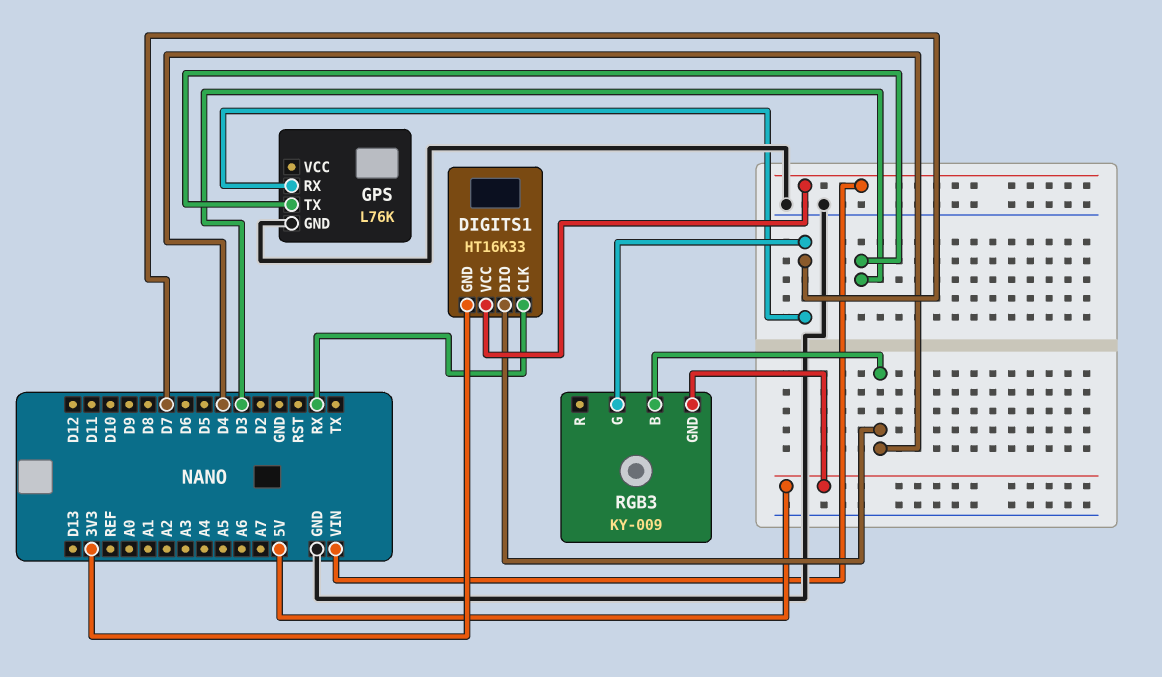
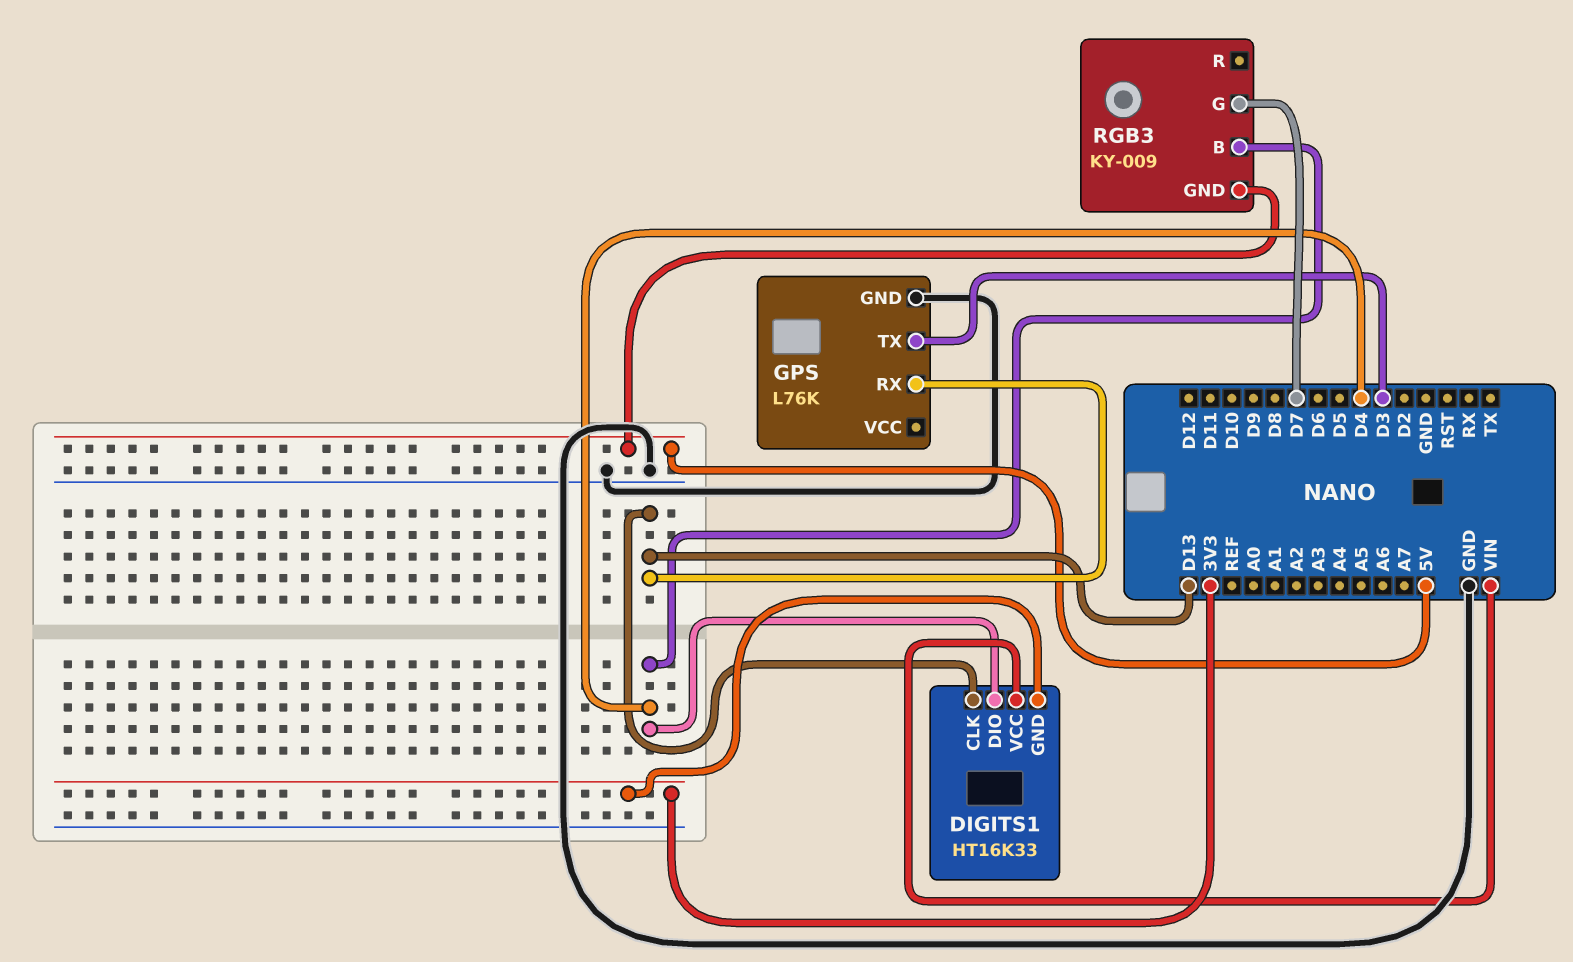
DIGITS1 pin CLK: RX -> D13
GPS pin RX: D7 -> D13

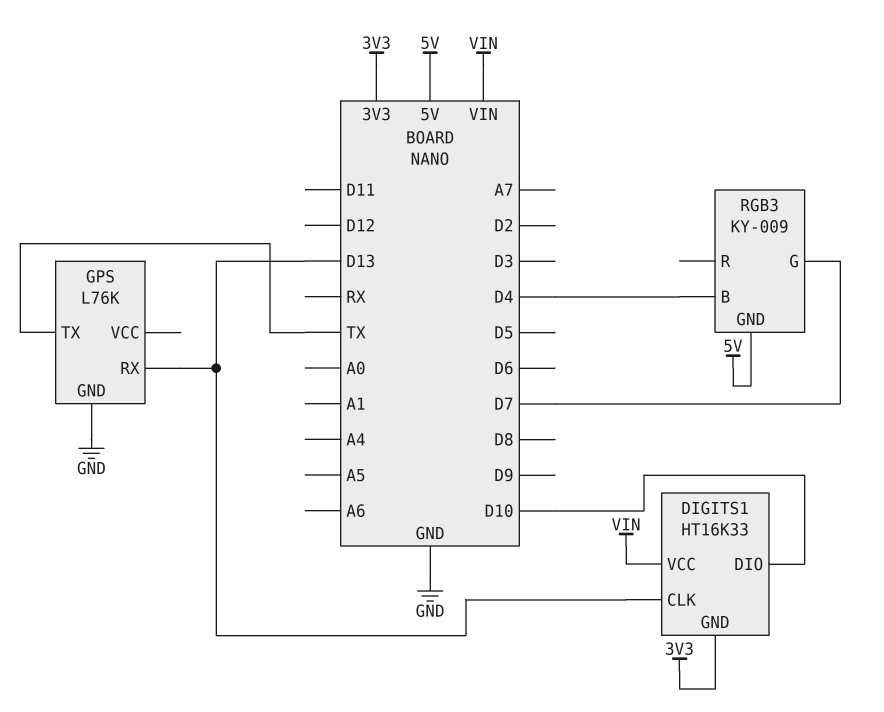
DIGITS1 pin DIO: D4 -> D10
GPS pin TX: D3 -> TX

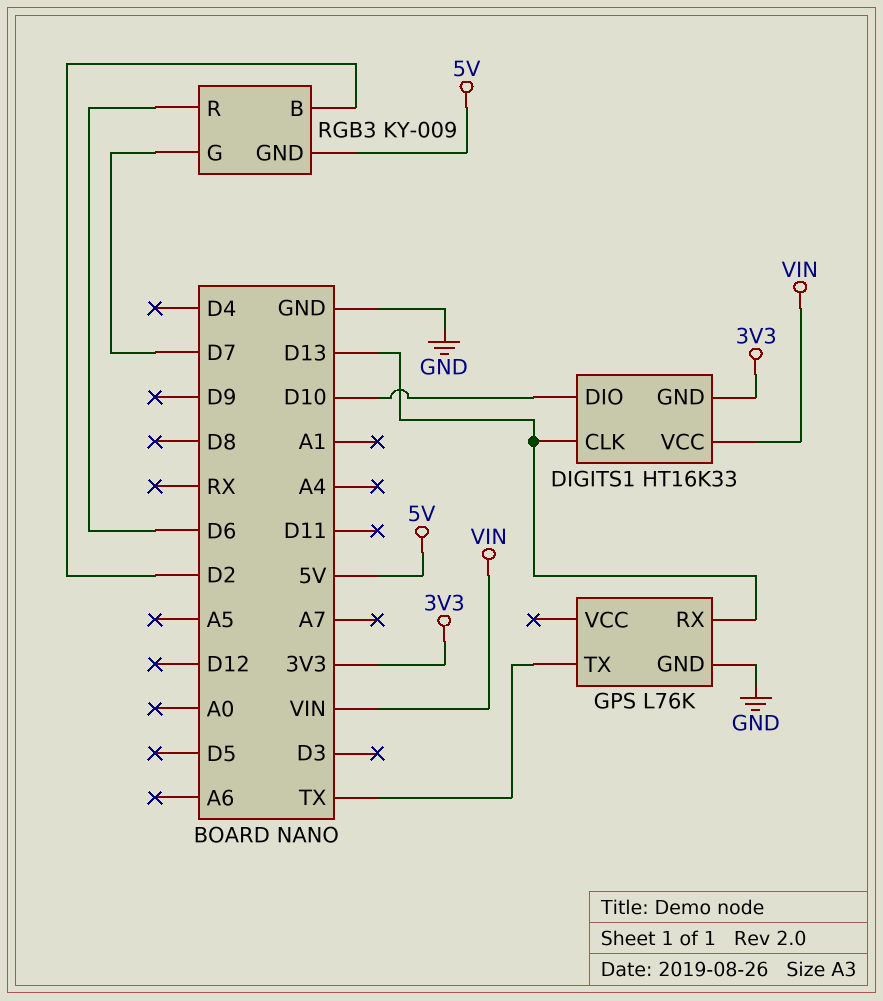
RGB3 pin B: D4 -> D2
RGB3 pin R: none -> D6

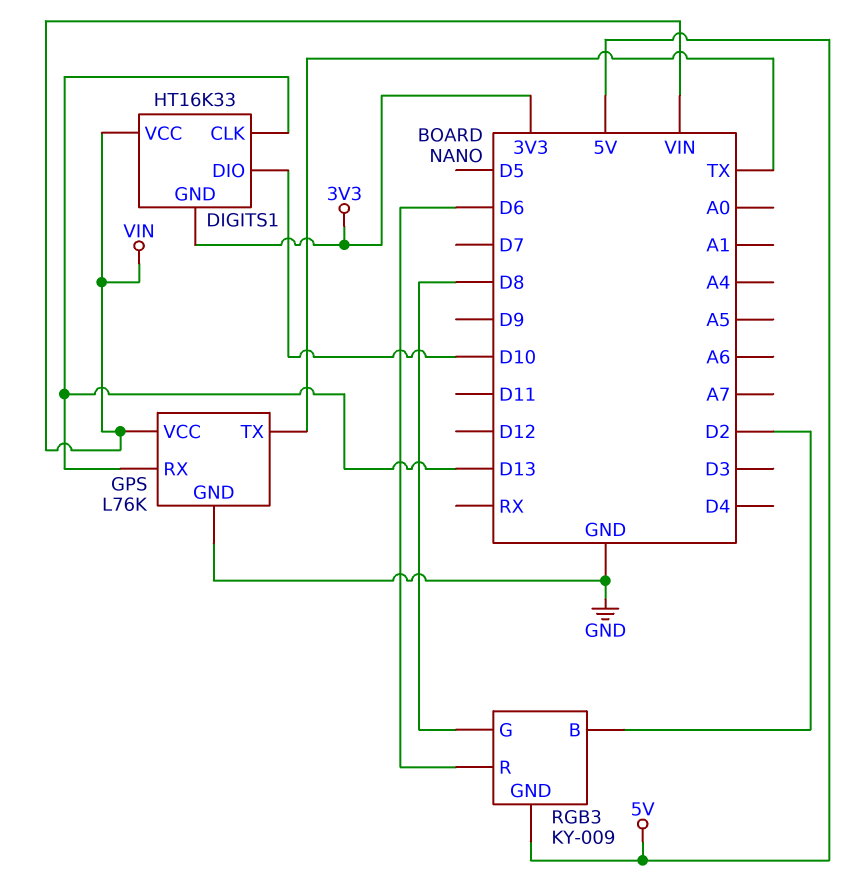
GPS pin VCC: none -> VIN
RGB3 pin G: D7 -> D8

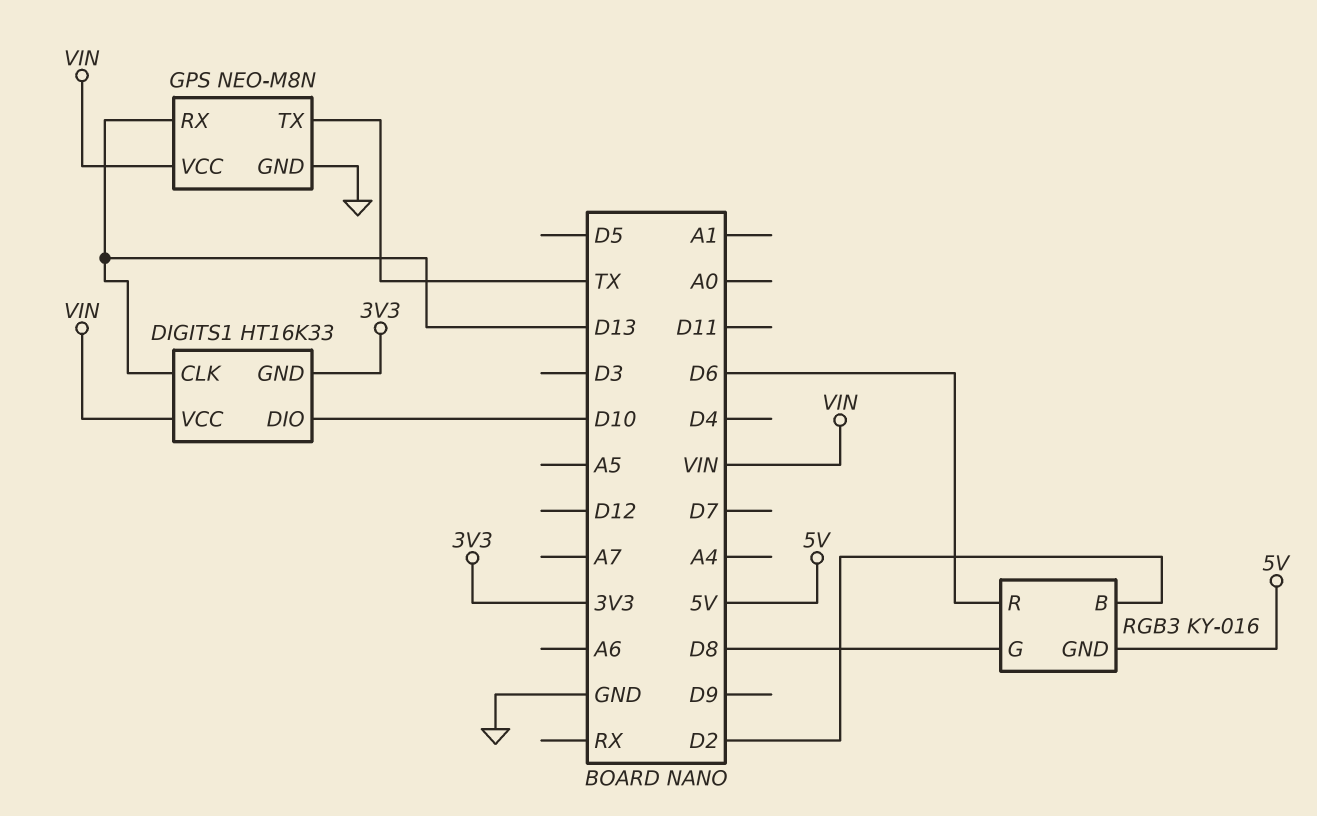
GPS: L76K -> NEO-M8N
RGB3: KY-009 -> KY-016

